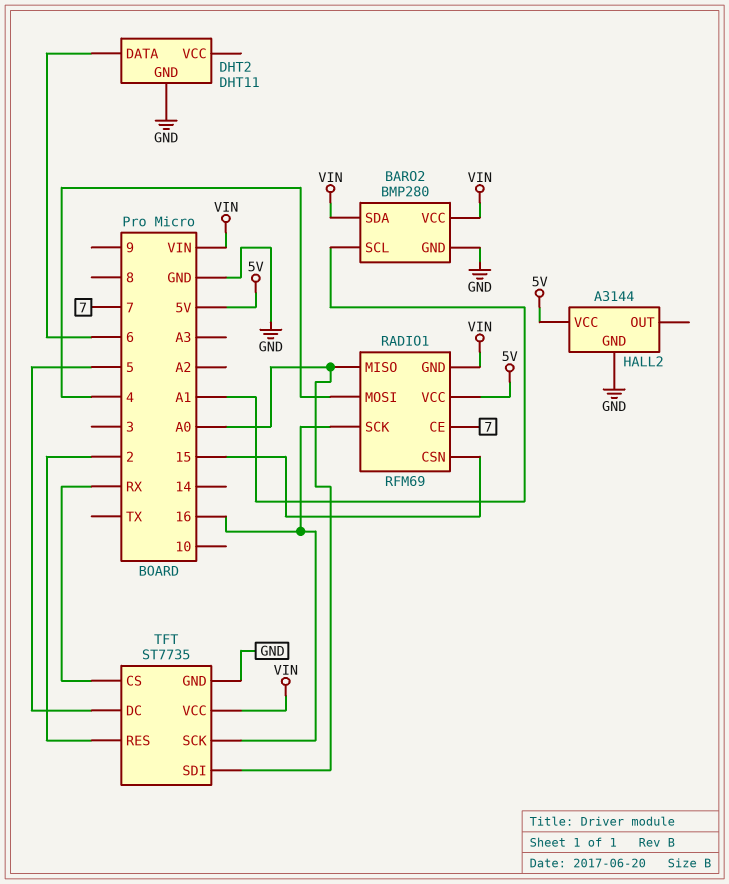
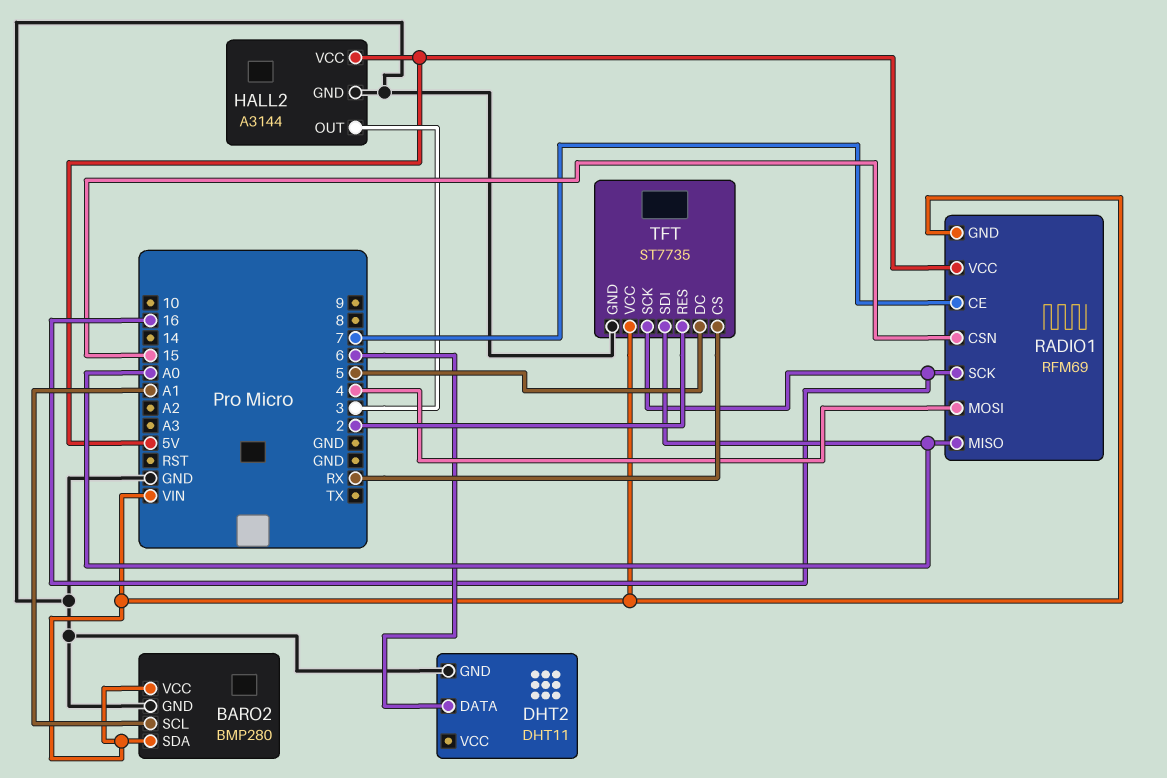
HALL2 pin OUT: none -> 3

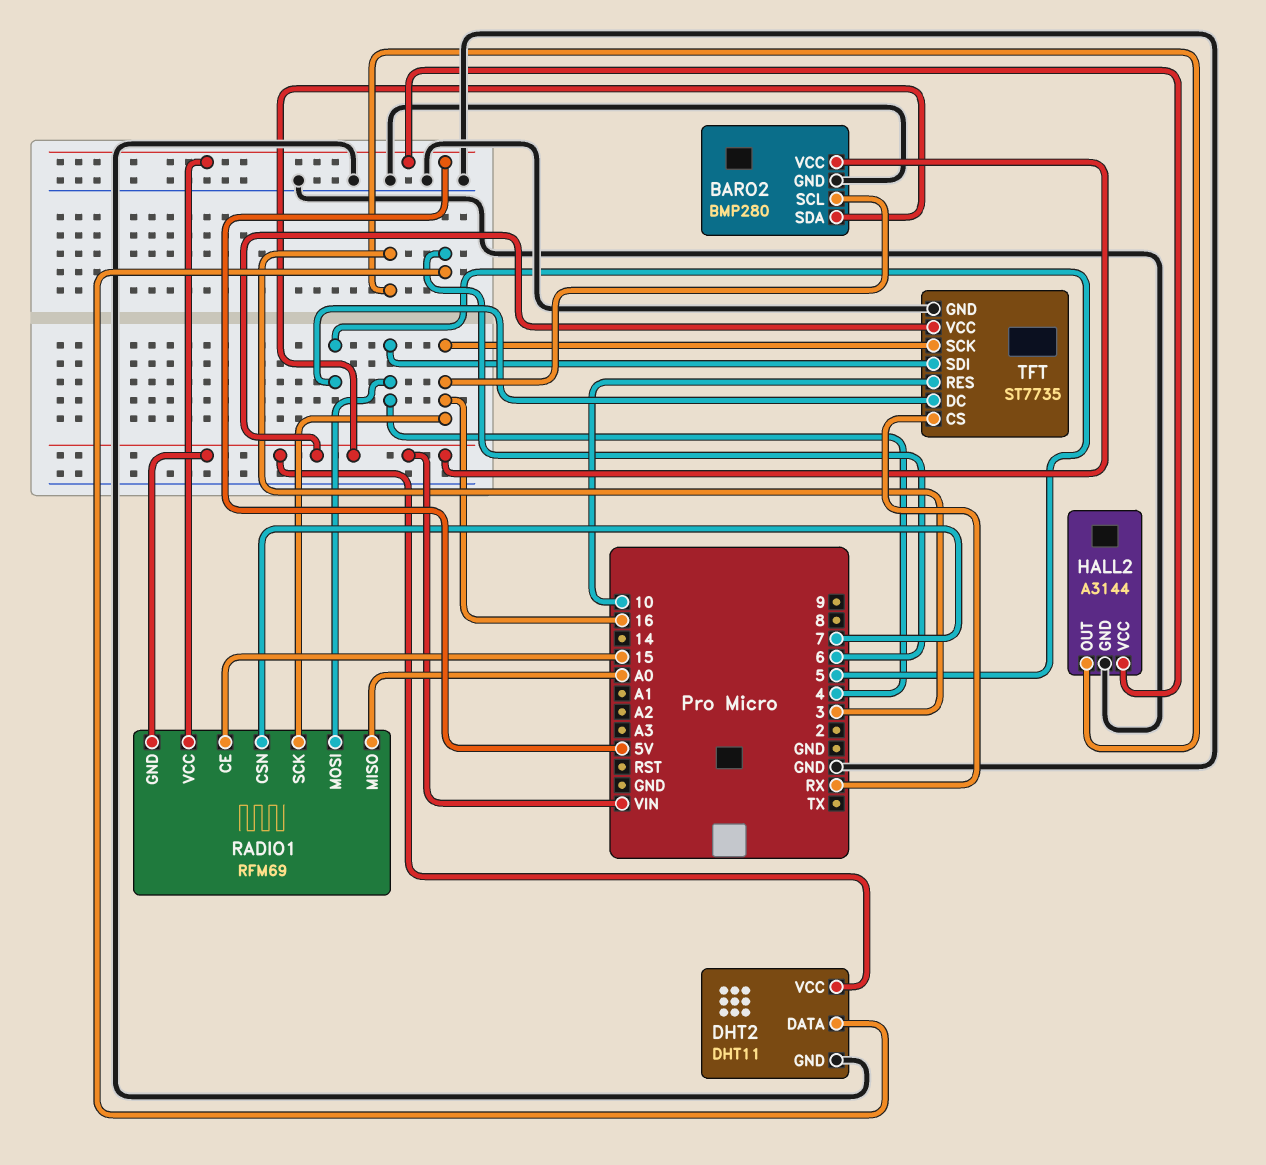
BARO2 pin SCL: A1 -> 16
DHT2 pin VCC: none -> VIN
RADIO1 pin CE: 7 -> 15
RADIO1 pin CSN: 15 -> 7
TFT pin RES: 2 -> 10
TFT pin SDI: A0 -> 4

